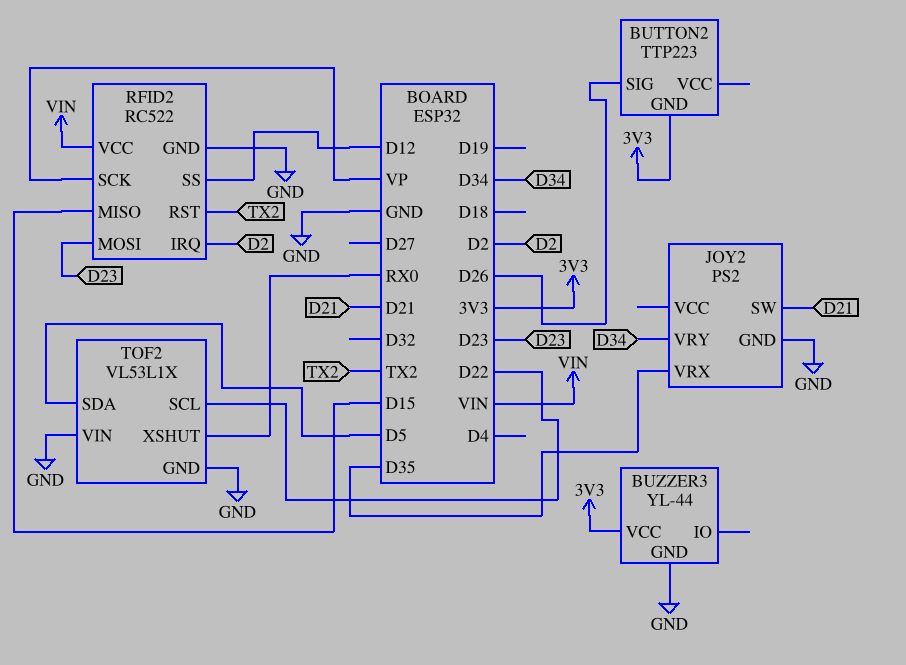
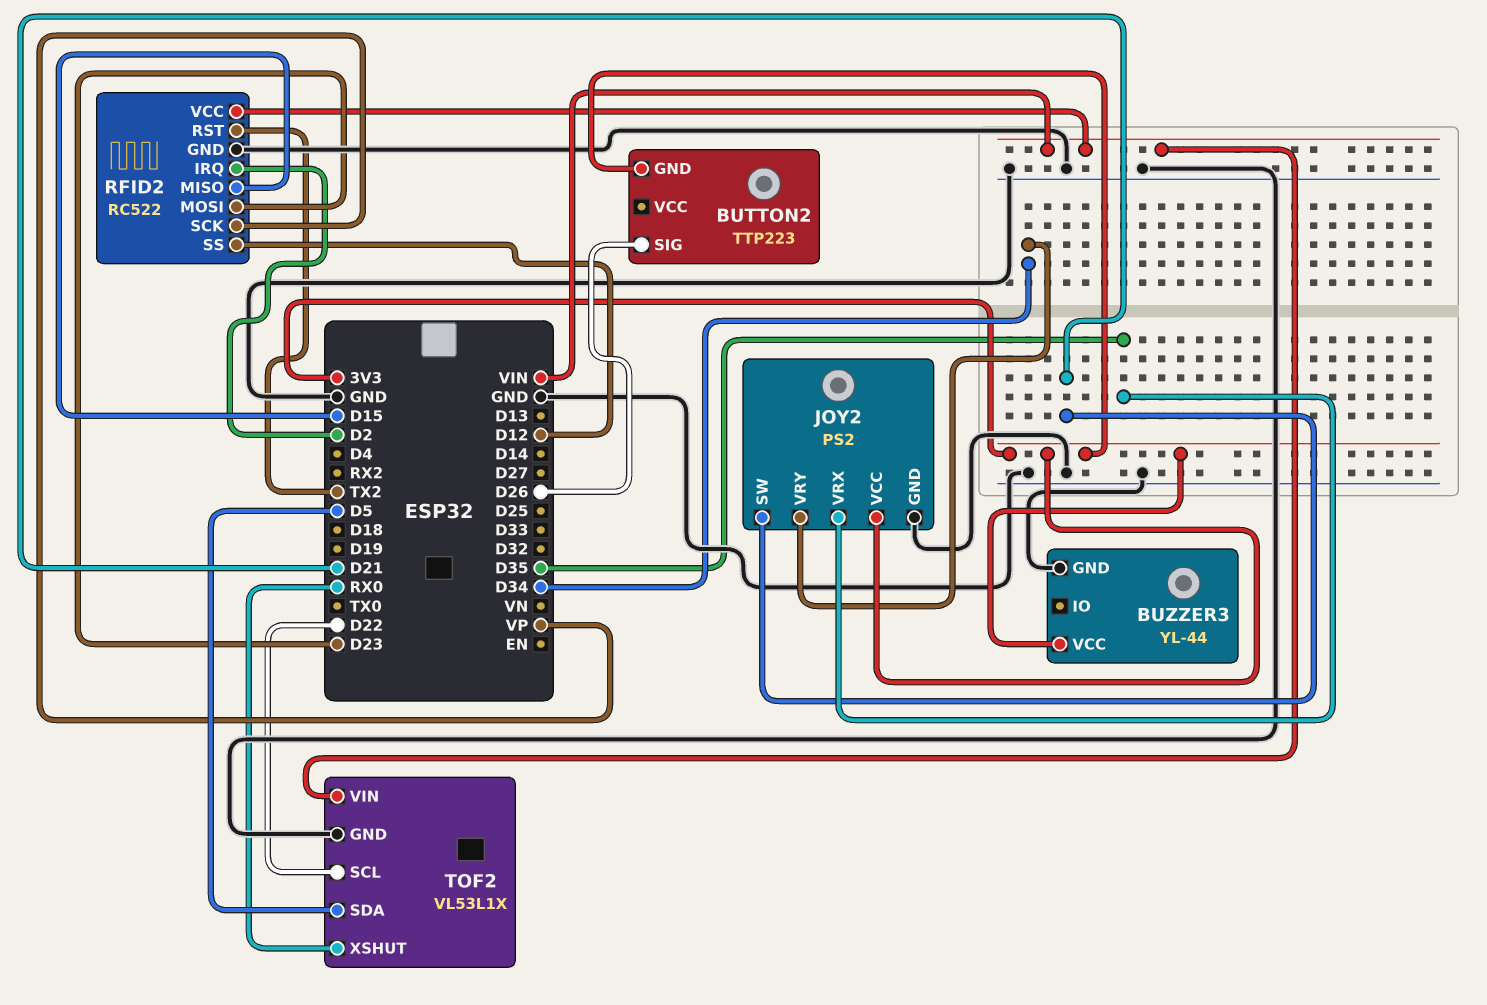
JOY2 pin VCC: none -> 3V3
TOF2 pin VIN: GND -> VIN

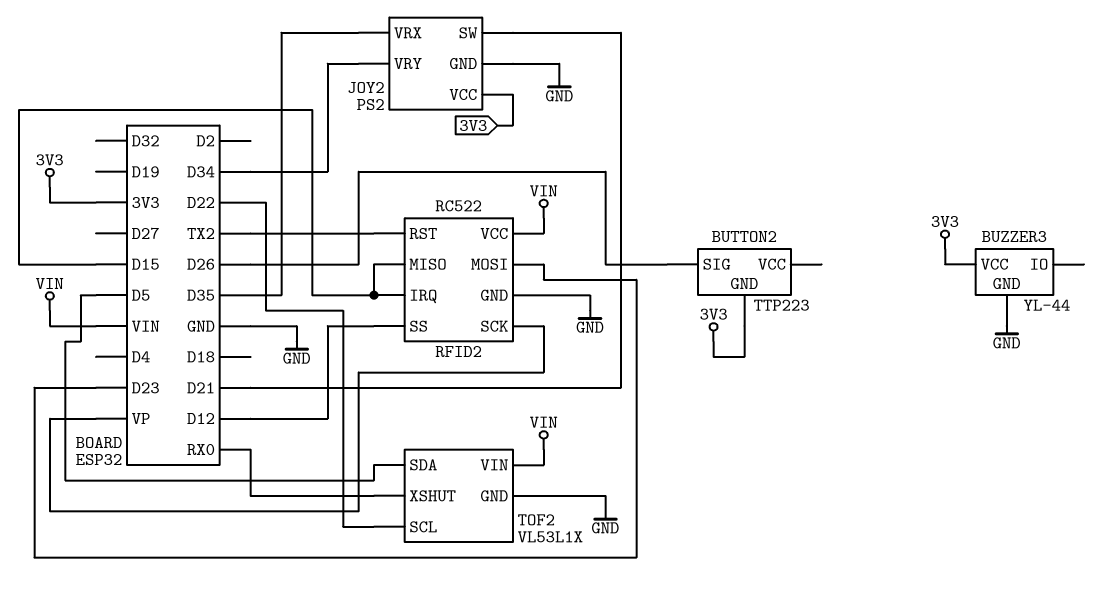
RFID2 pin IRQ: D2 -> D15

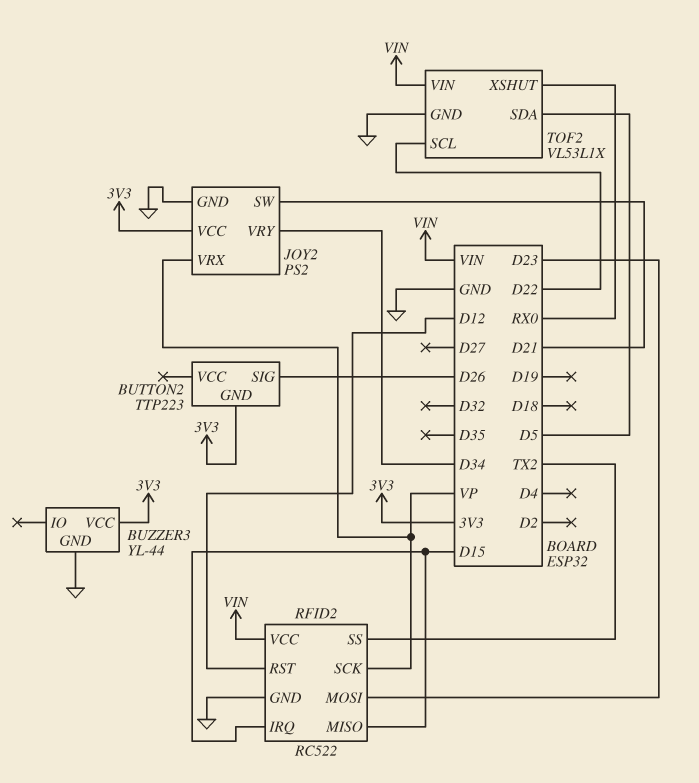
JOY2 pin VRX: D35 -> VP
RFID2 pin RST: TX2 -> D12
RFID2 pin SS: D12 -> TX2

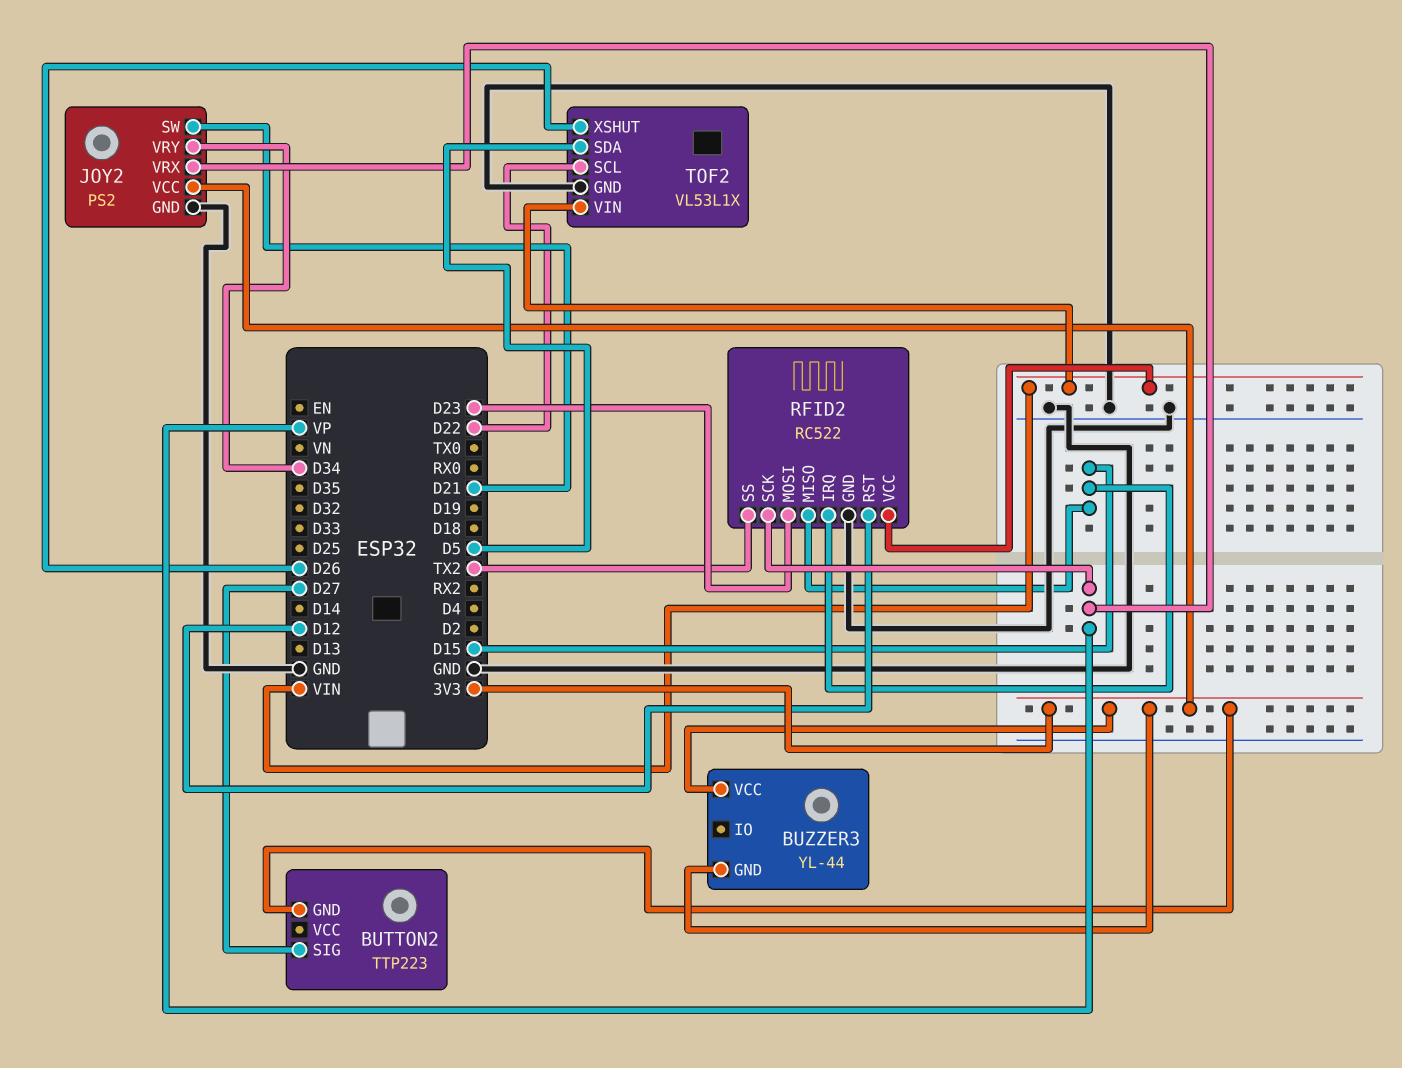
BUTTON2 pin SIG: D26 -> D27
BUZZER3 pin GND: GND -> 3V3
TOF2 pin XSHUT: RX0 -> D26

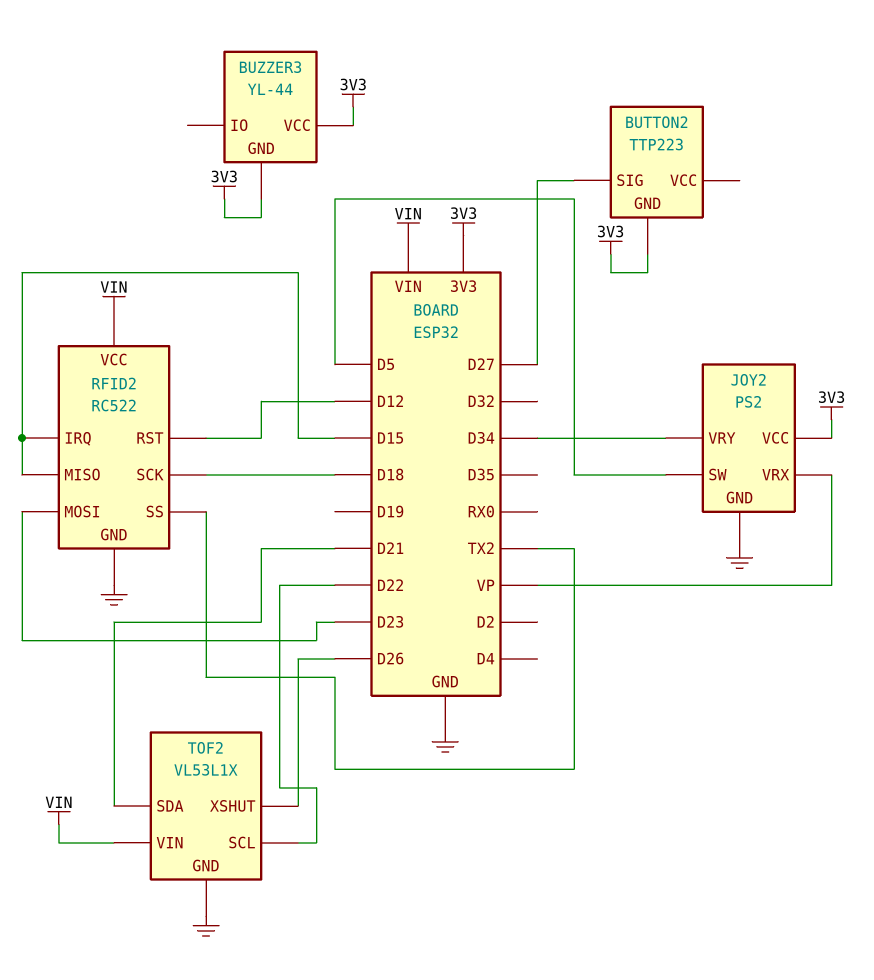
JOY2 pin SW: D21 -> D5
RFID2 pin SCK: VP -> D18
TOF2 pin SDA: D5 -> D21

